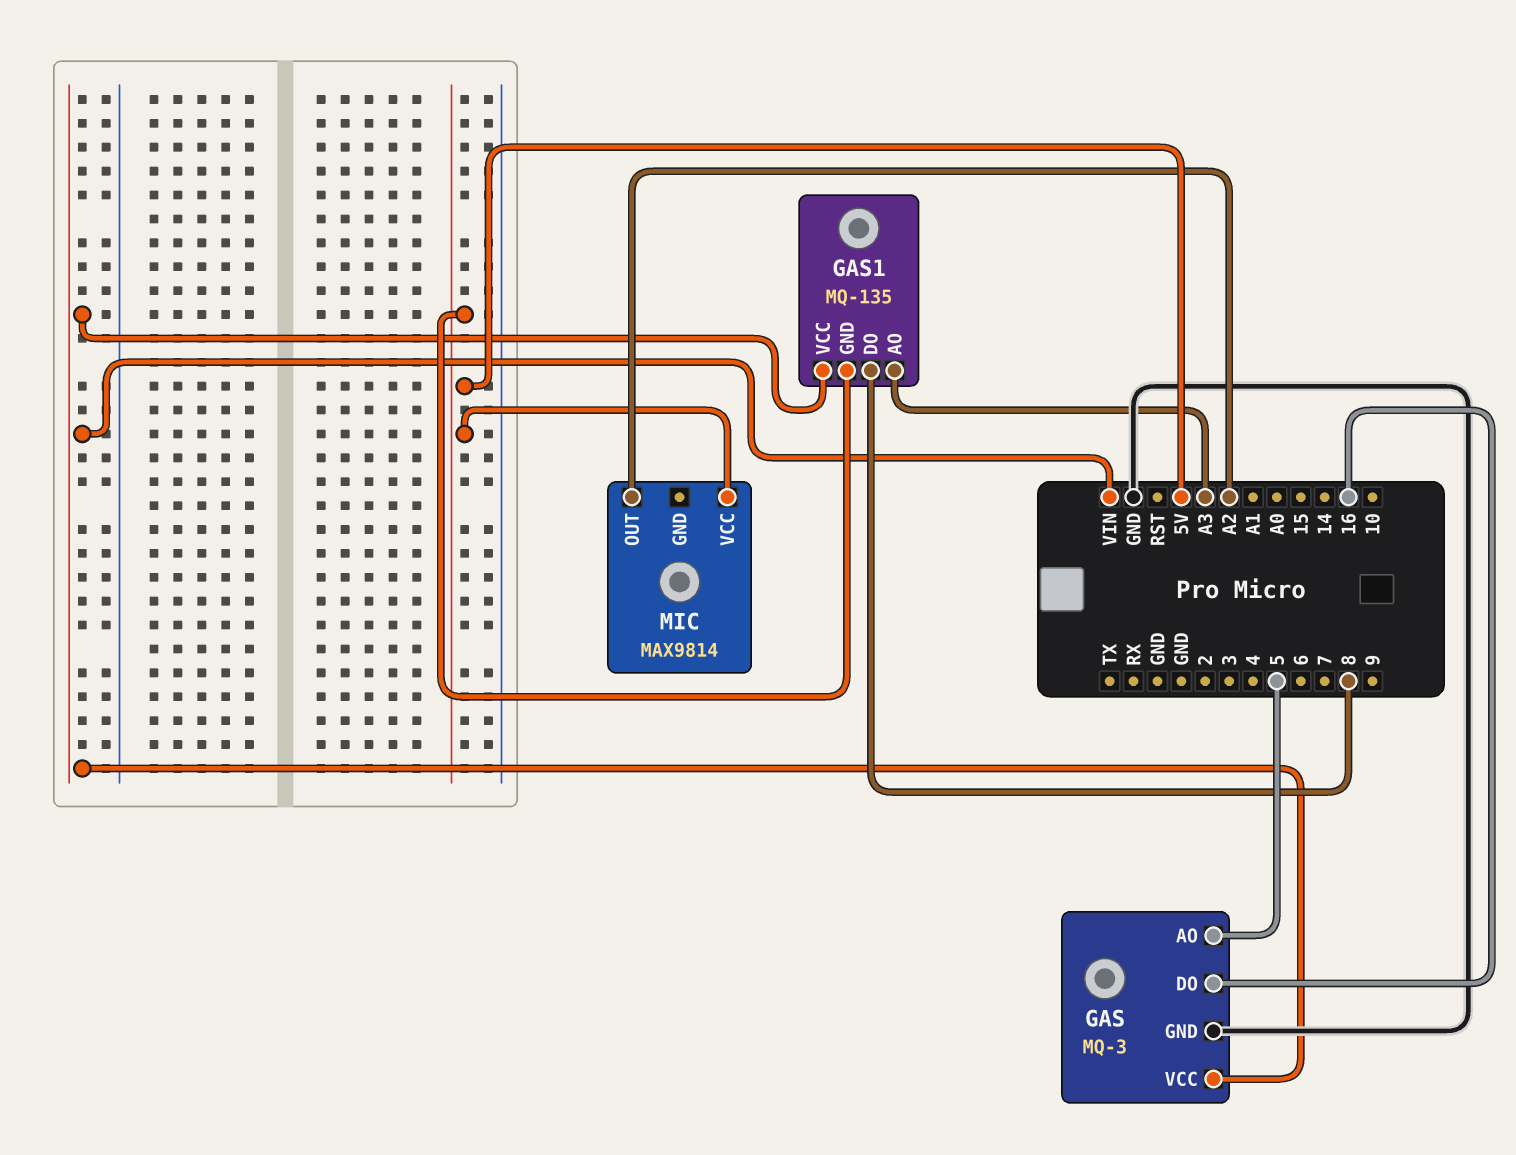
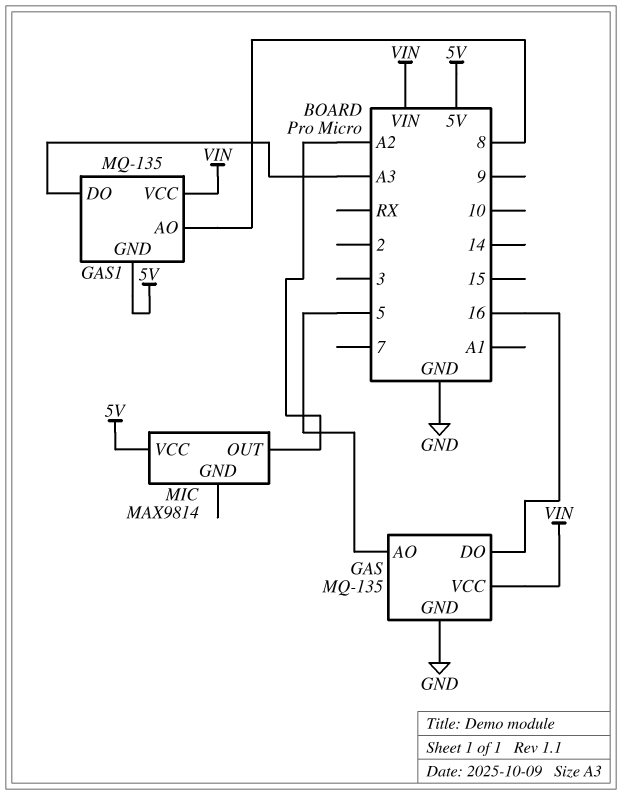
GAS: MQ-3 -> MQ-135
GAS1 pin AO: A3 -> 8
GAS1 pin DO: 8 -> A3

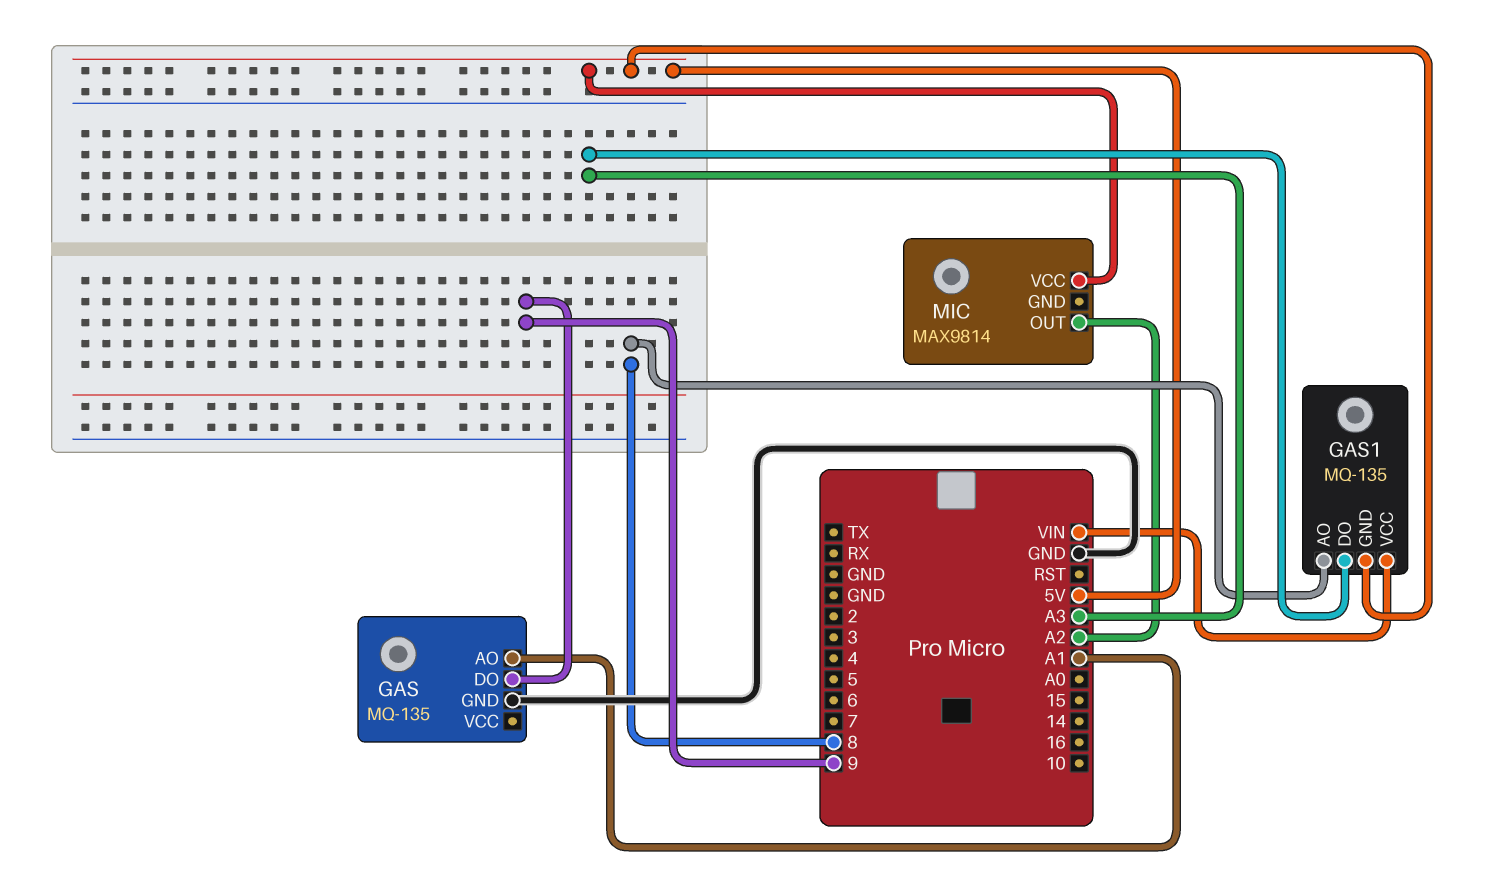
GAS pin AO: 5 -> A1
GAS pin DO: 16 -> 9
GAS pin VCC: VIN -> none

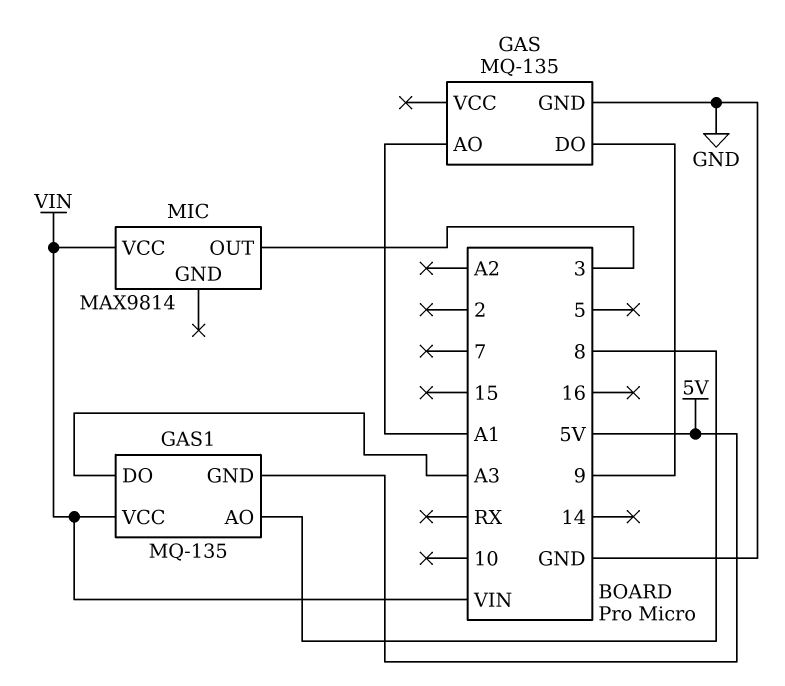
MIC pin OUT: A2 -> 3
MIC pin VCC: 5V -> VIN

